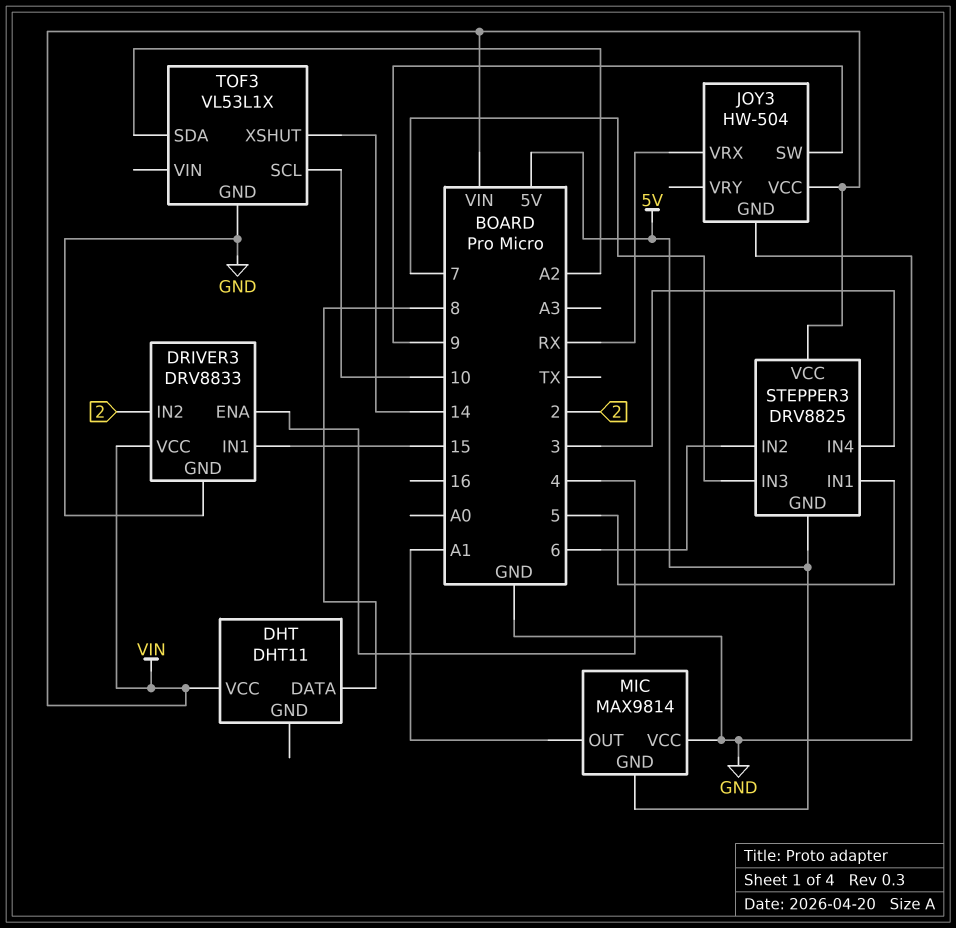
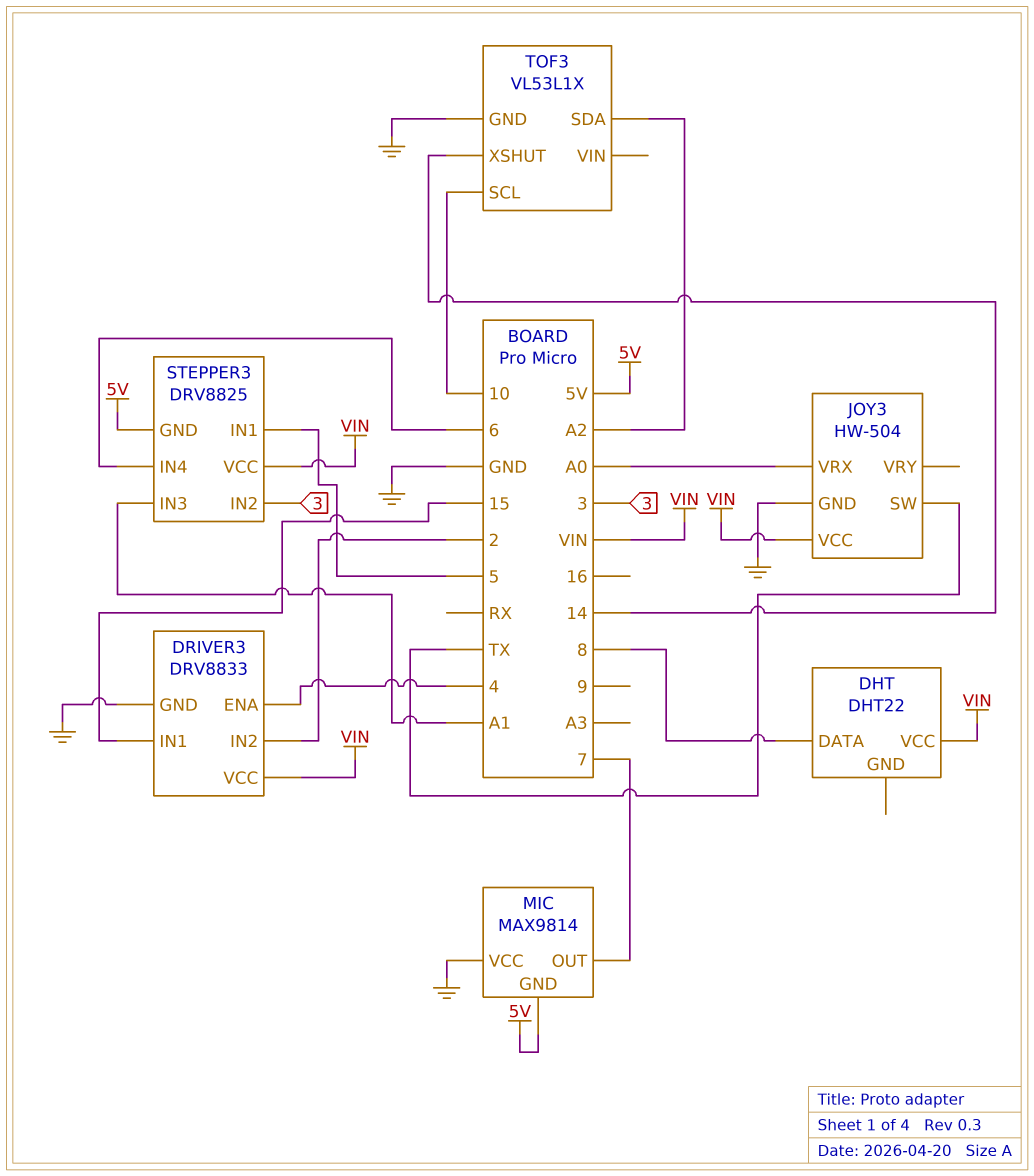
DHT: DHT11 -> DHT22
JOY3 pin SW: 9 -> TX
JOY3 pin VRX: RX -> A0
MIC pin OUT: A1 -> 7
STEPPER3 pin IN2: 6 -> 3
STEPPER3 pin IN3: 7 -> A1
STEPPER3 pin IN4: 3 -> 6

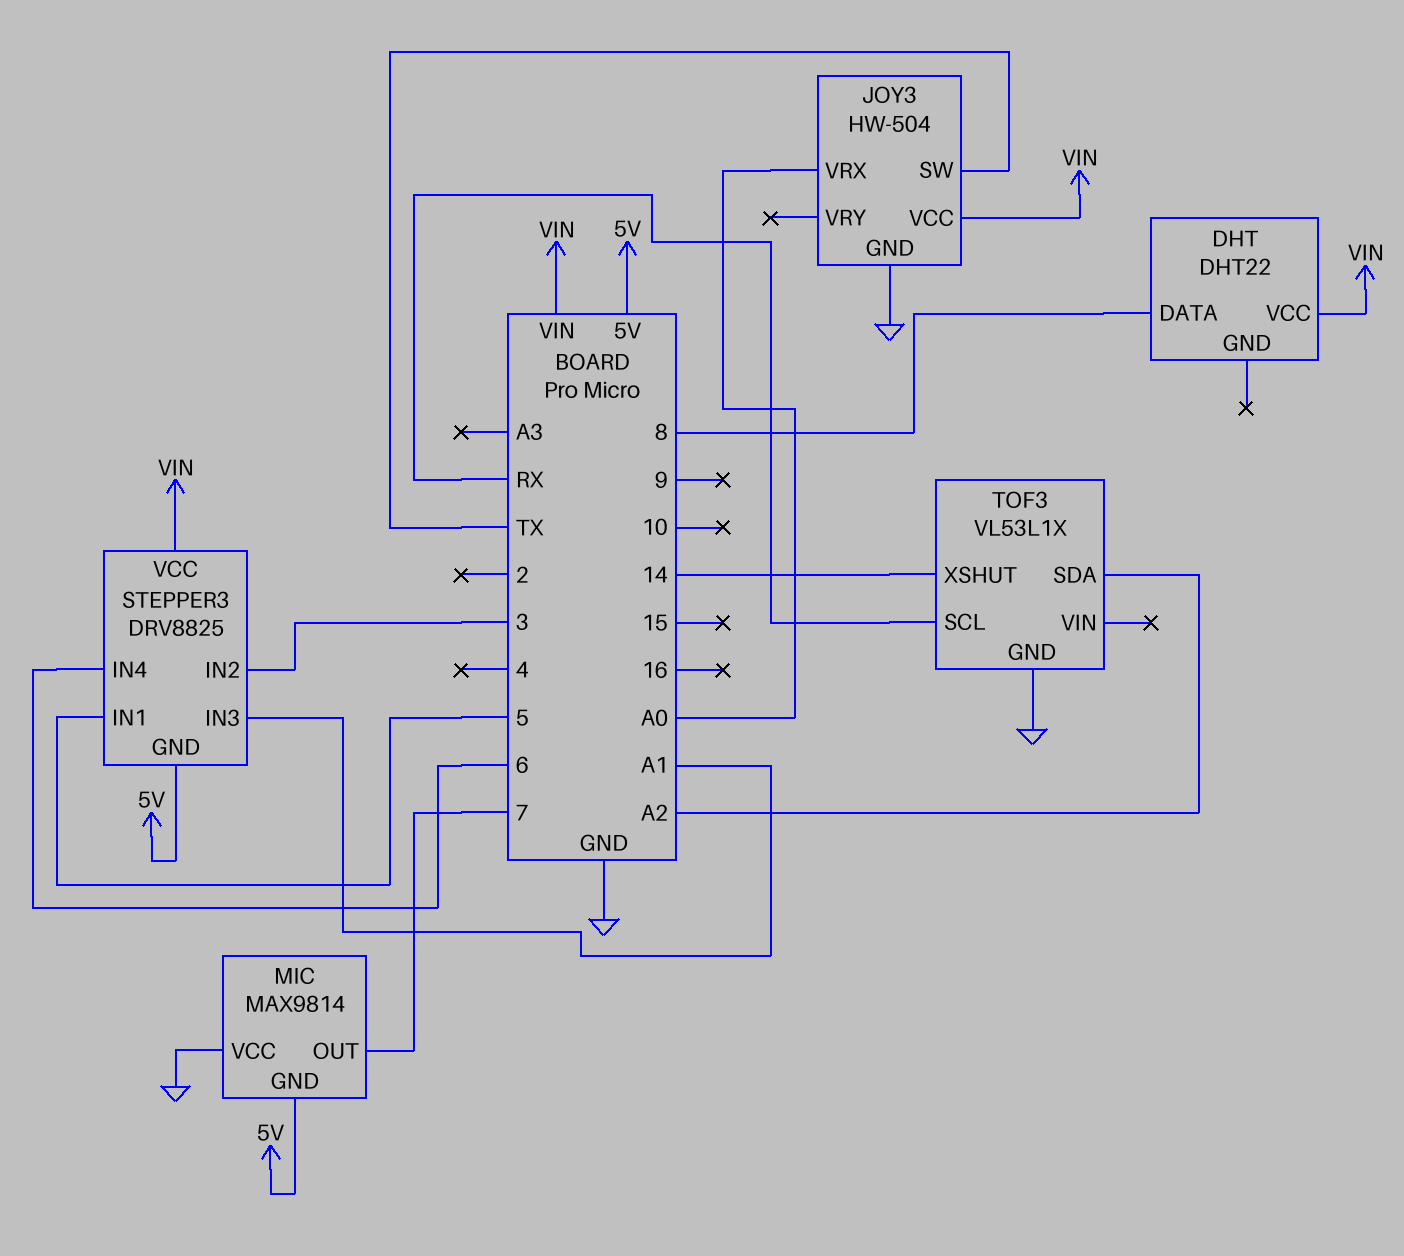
DRIVER3: DRV8833 -> none
DRIVER3 pin ENA: 4 -> none
DRIVER3 pin GND: GND -> none
DRIVER3 pin IN1: 15 -> none
DRIVER3 pin IN2: 2 -> none
DRIVER3 pin VCC: VIN -> none
TOF3 pin SCL: 10 -> RX

